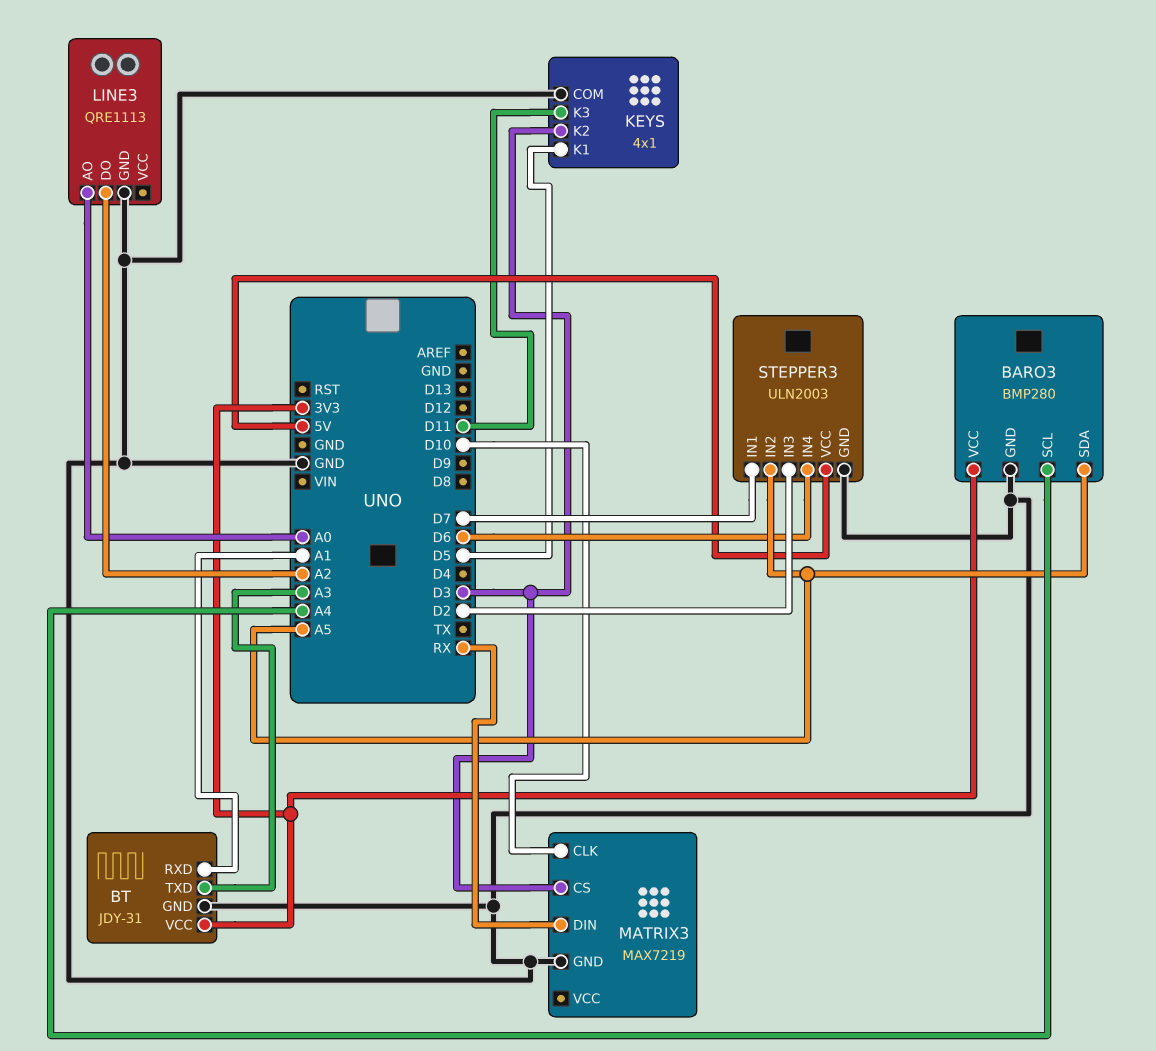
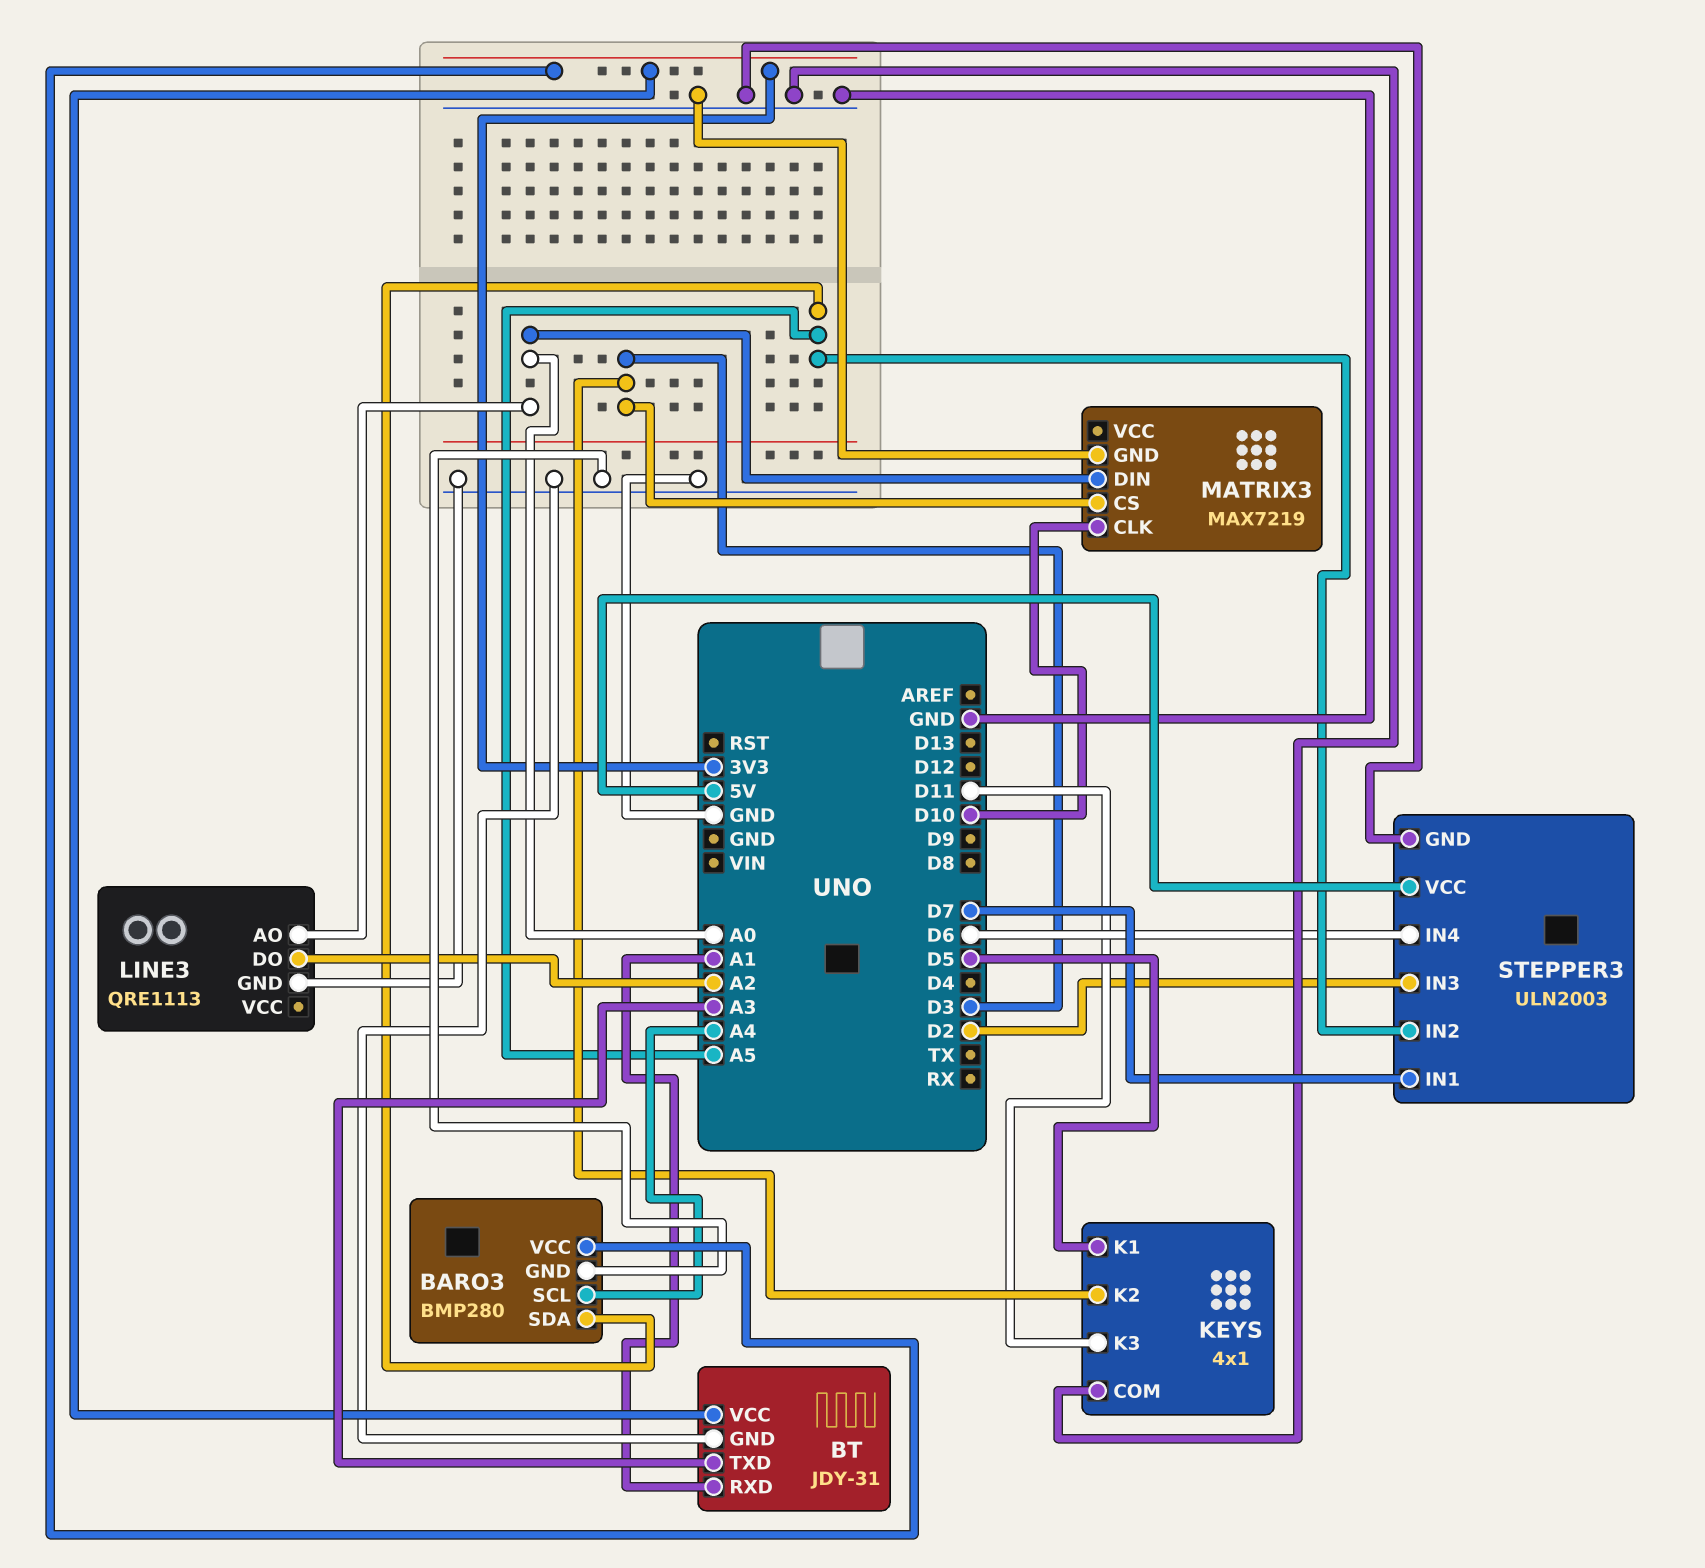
MATRIX3 pin DIN: RX -> A0

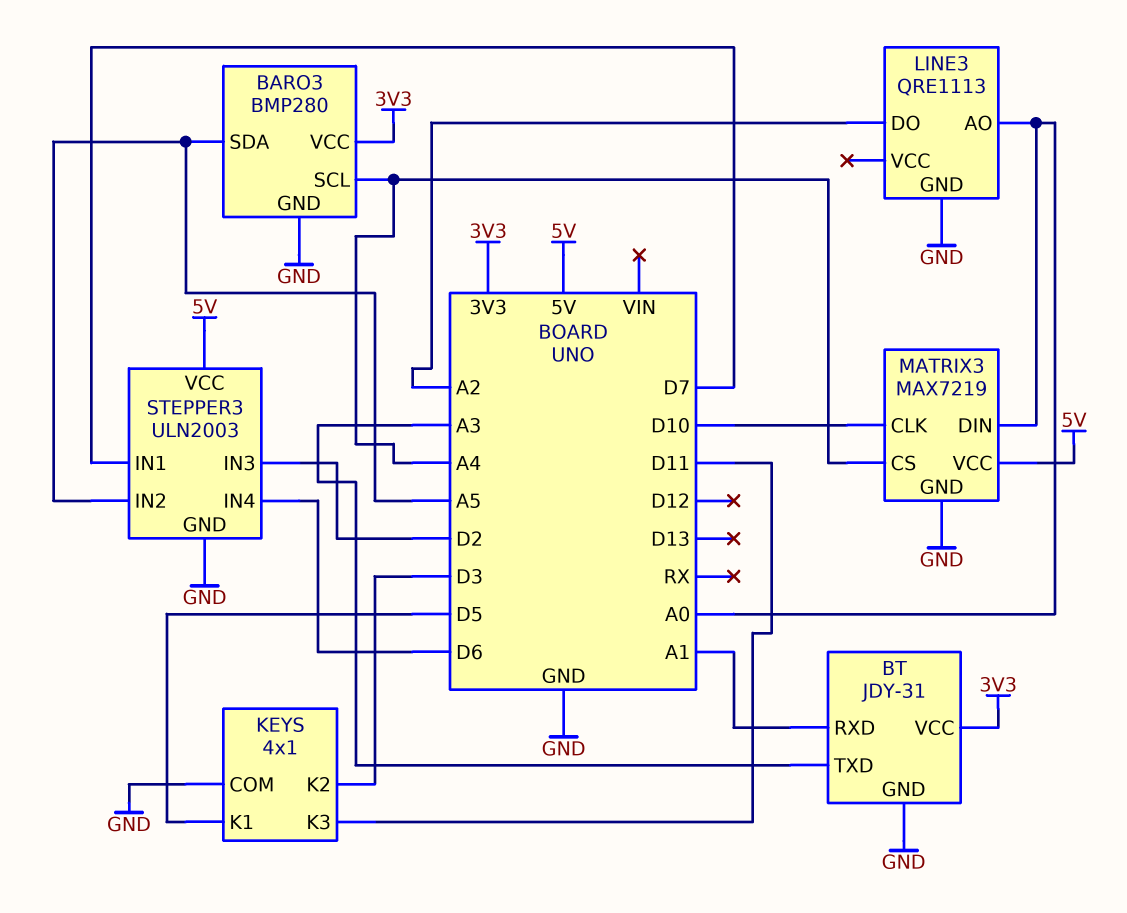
MATRIX3 pin CS: D3 -> A4
MATRIX3 pin VCC: none -> 5V

